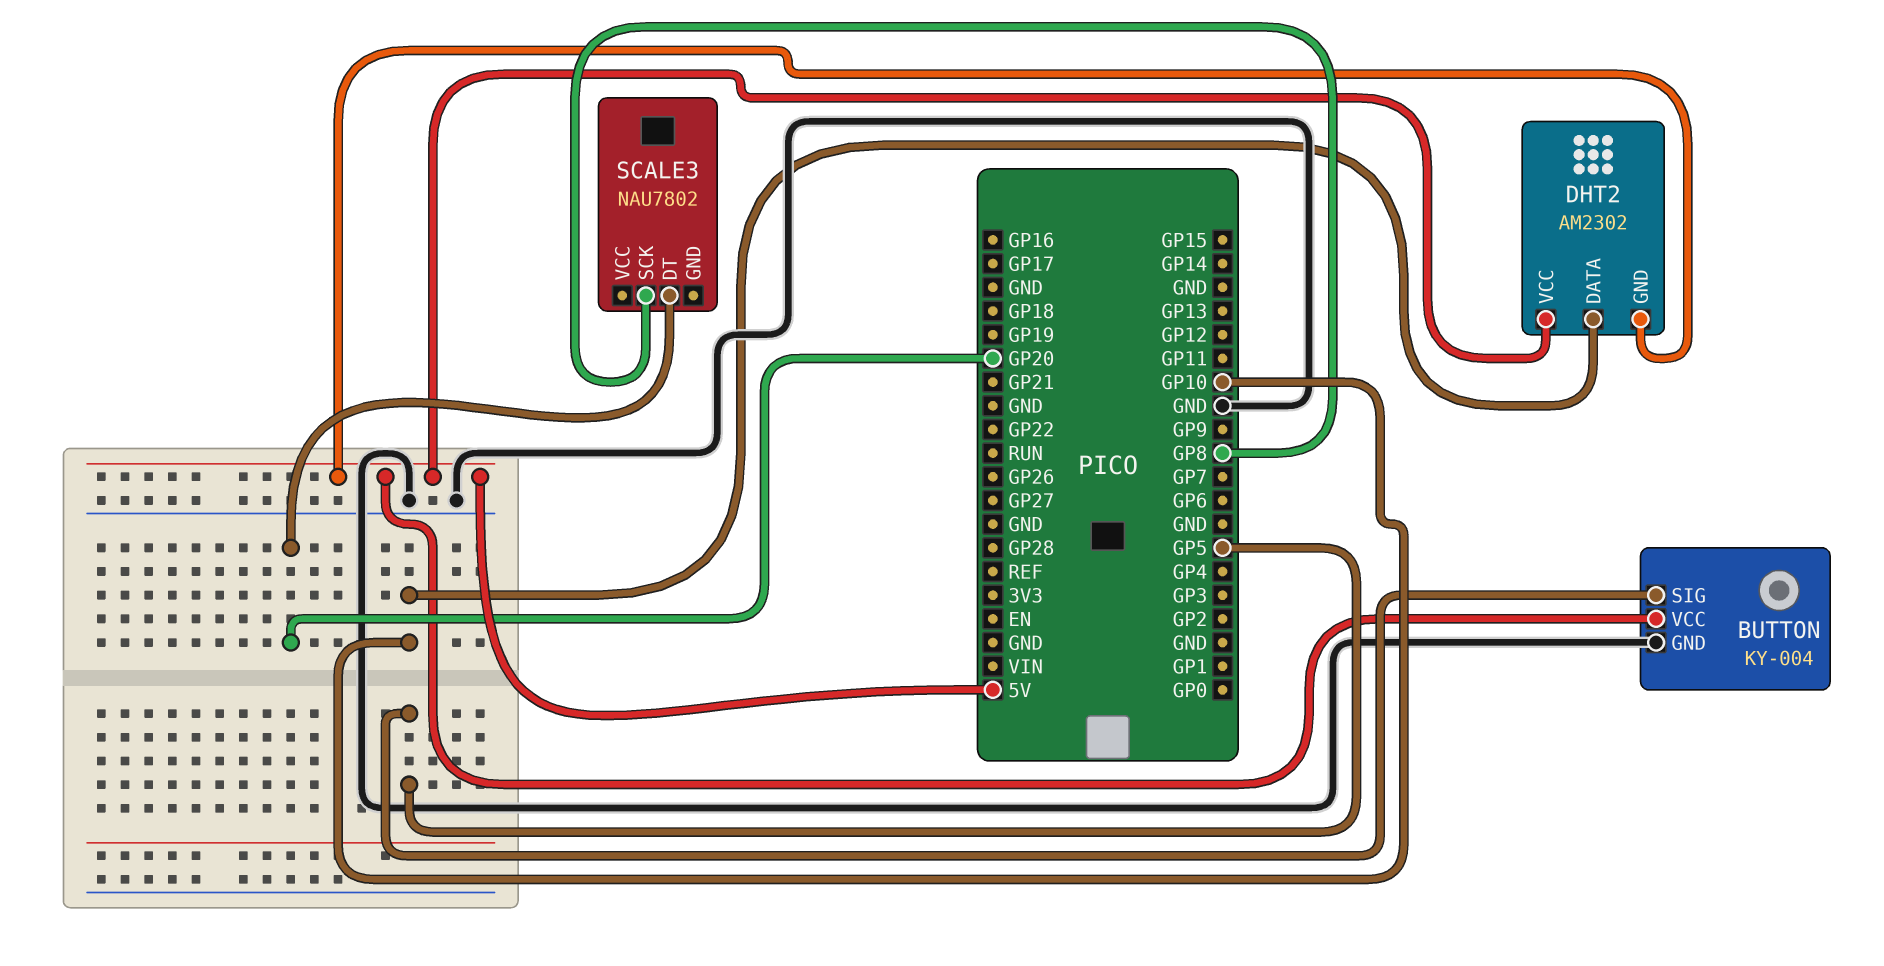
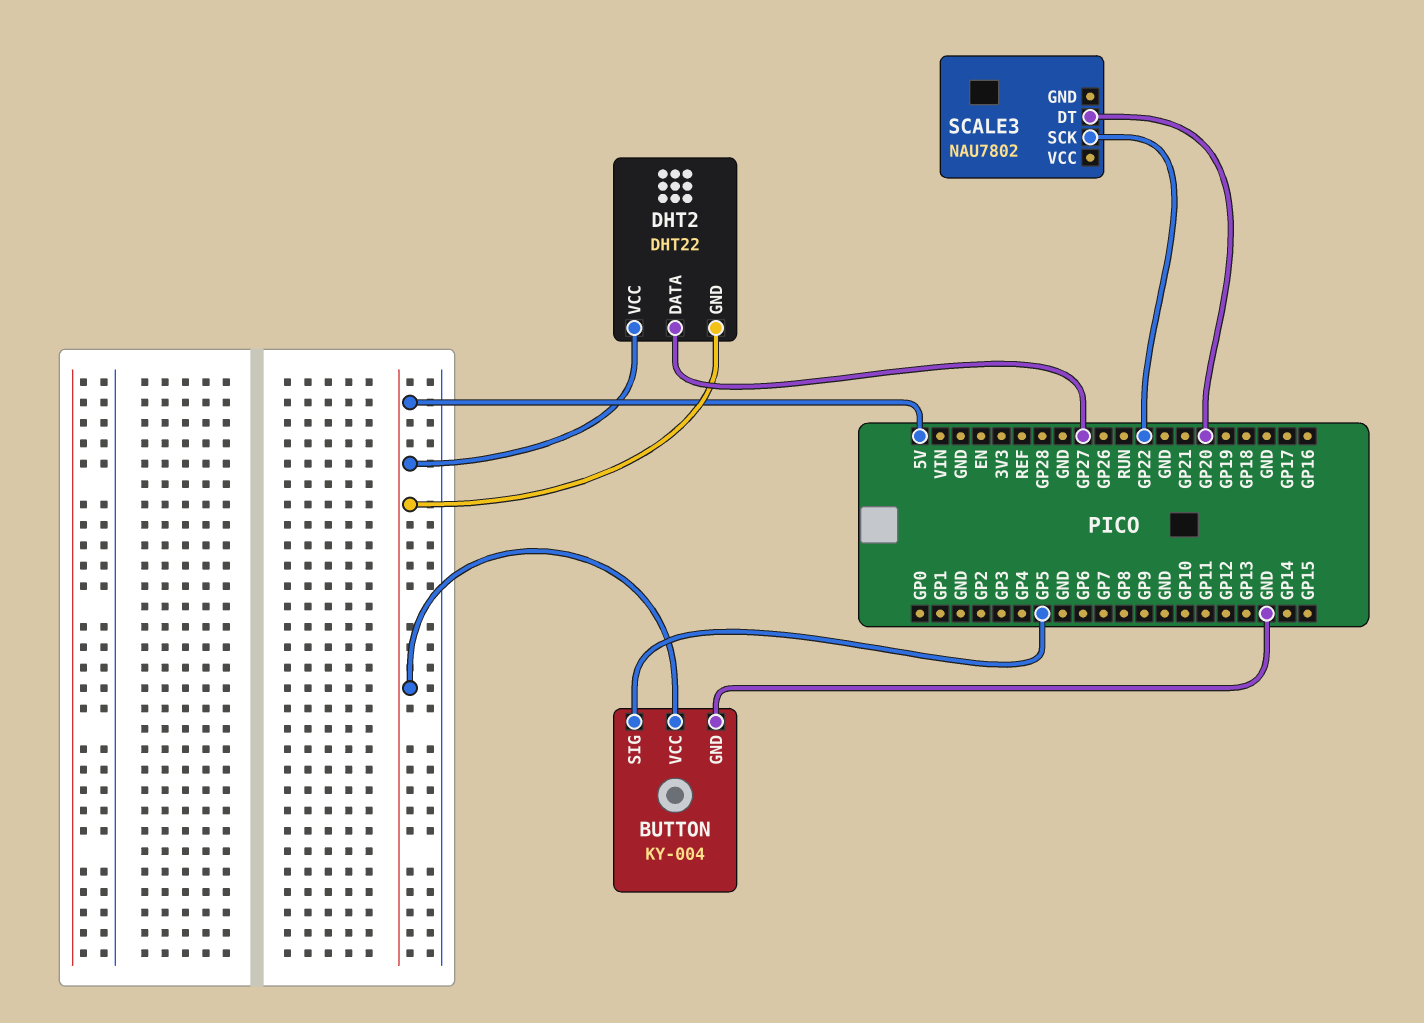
DHT2: AM2302 -> DHT22
DHT2 pin DATA: GP10 -> GP27
SCALE3 pin SCK: GP8 -> GP22

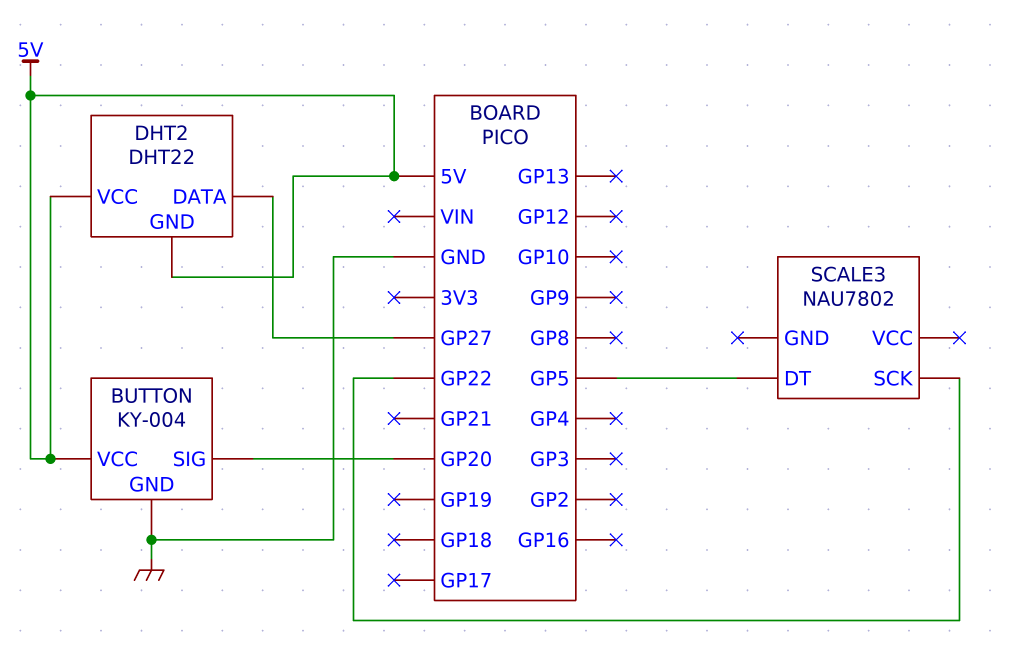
BUTTON pin SIG: GP5 -> GP20
SCALE3 pin DT: GP20 -> GP5

